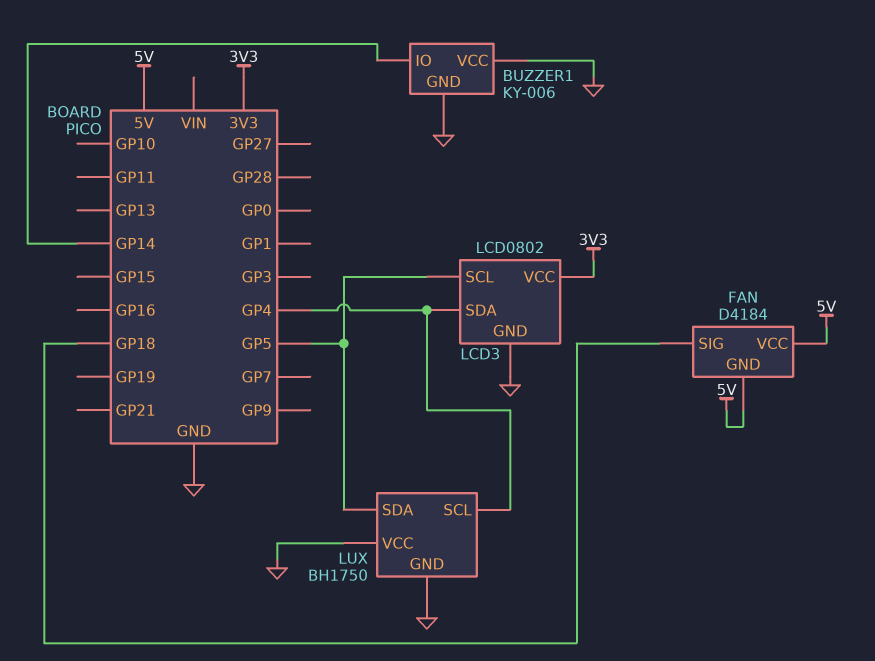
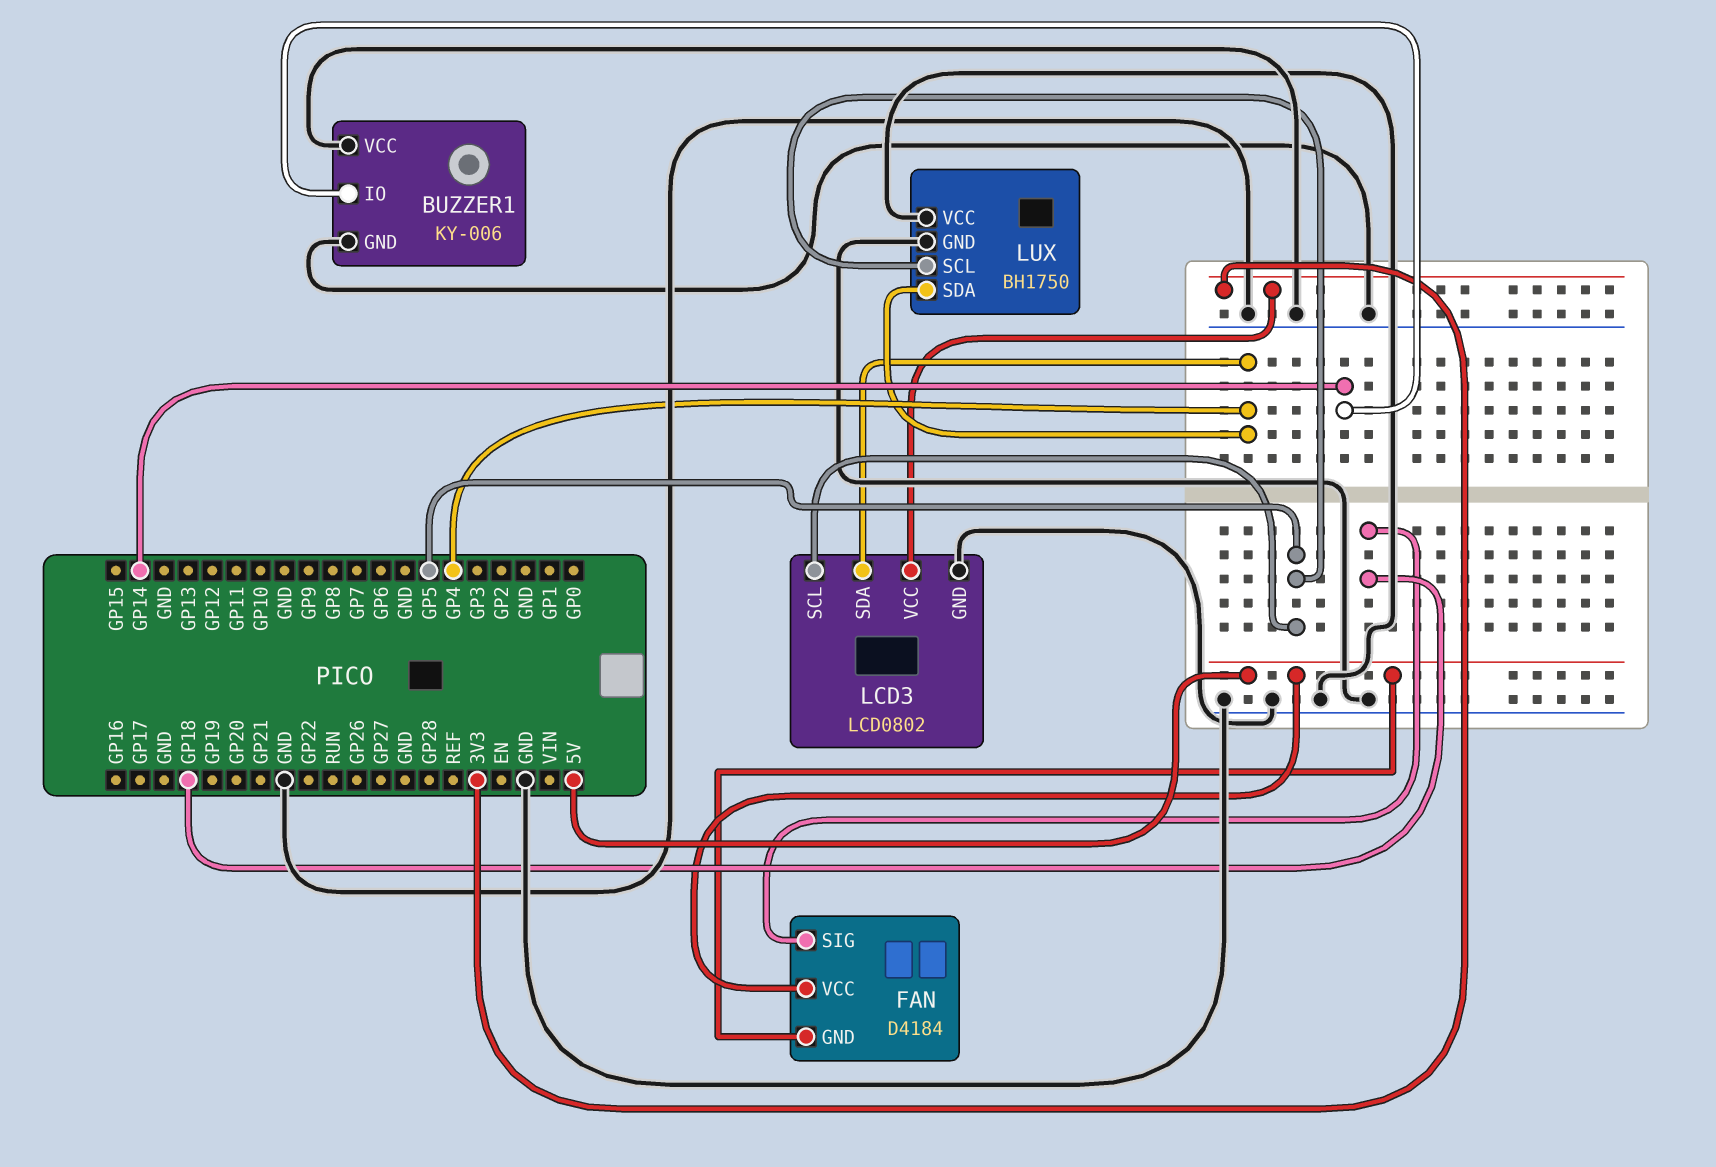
LUX pin SCL: GP4 -> GP5
LUX pin SDA: GP5 -> GP4

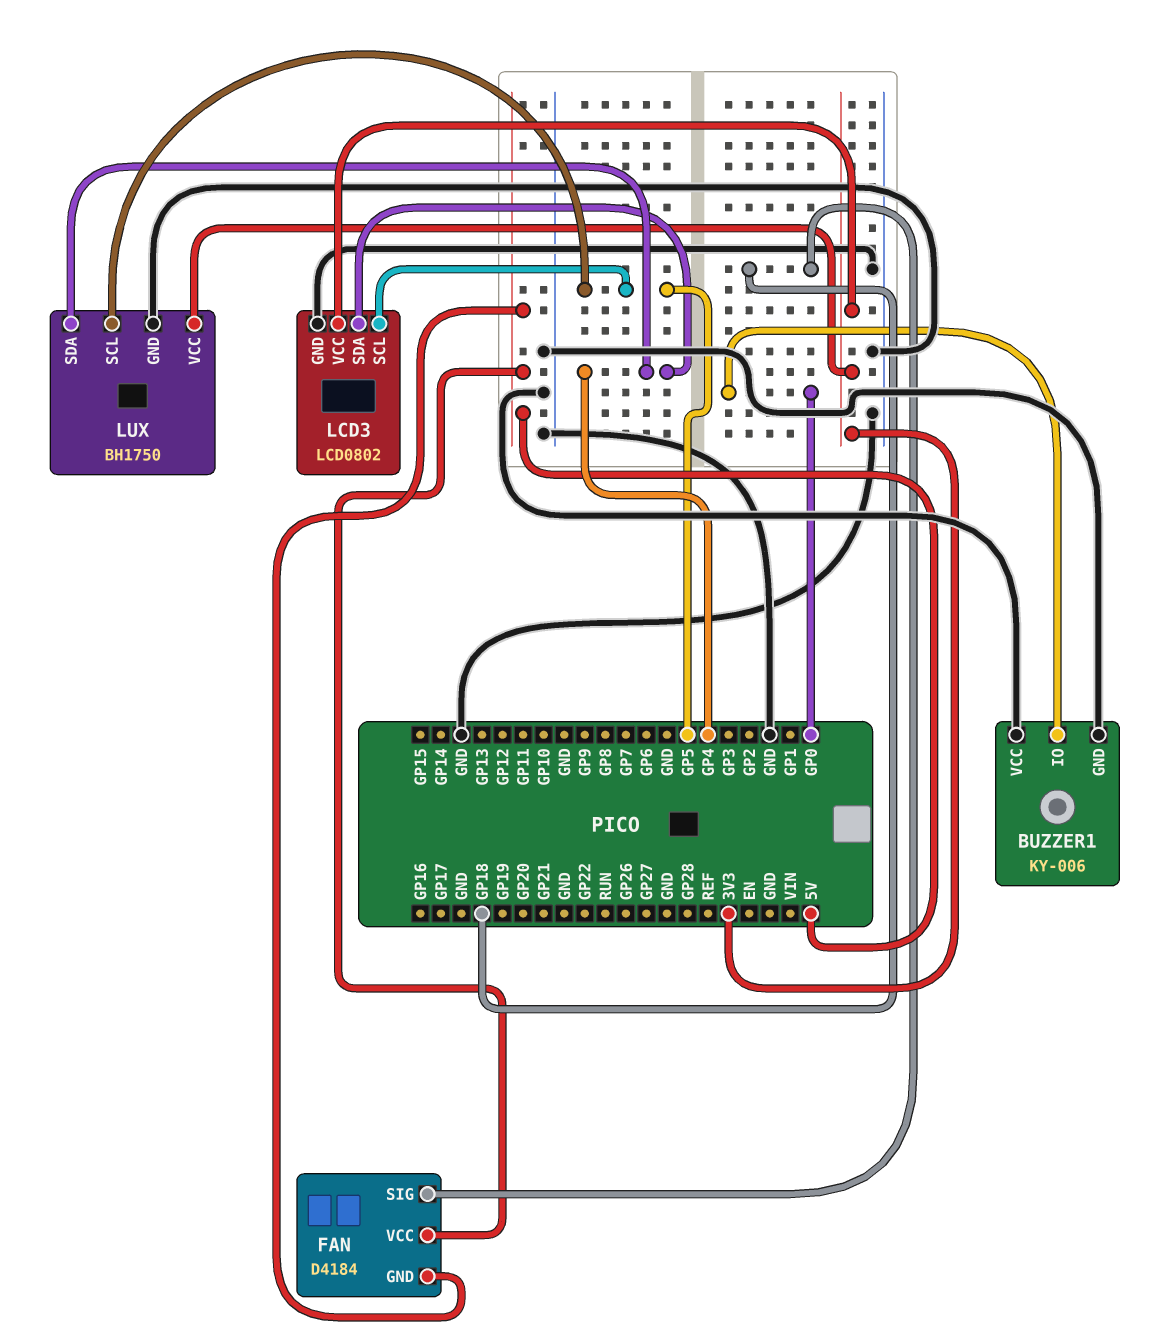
BUZZER1 pin IO: GP14 -> GP0
LUX pin VCC: GND -> 3V3

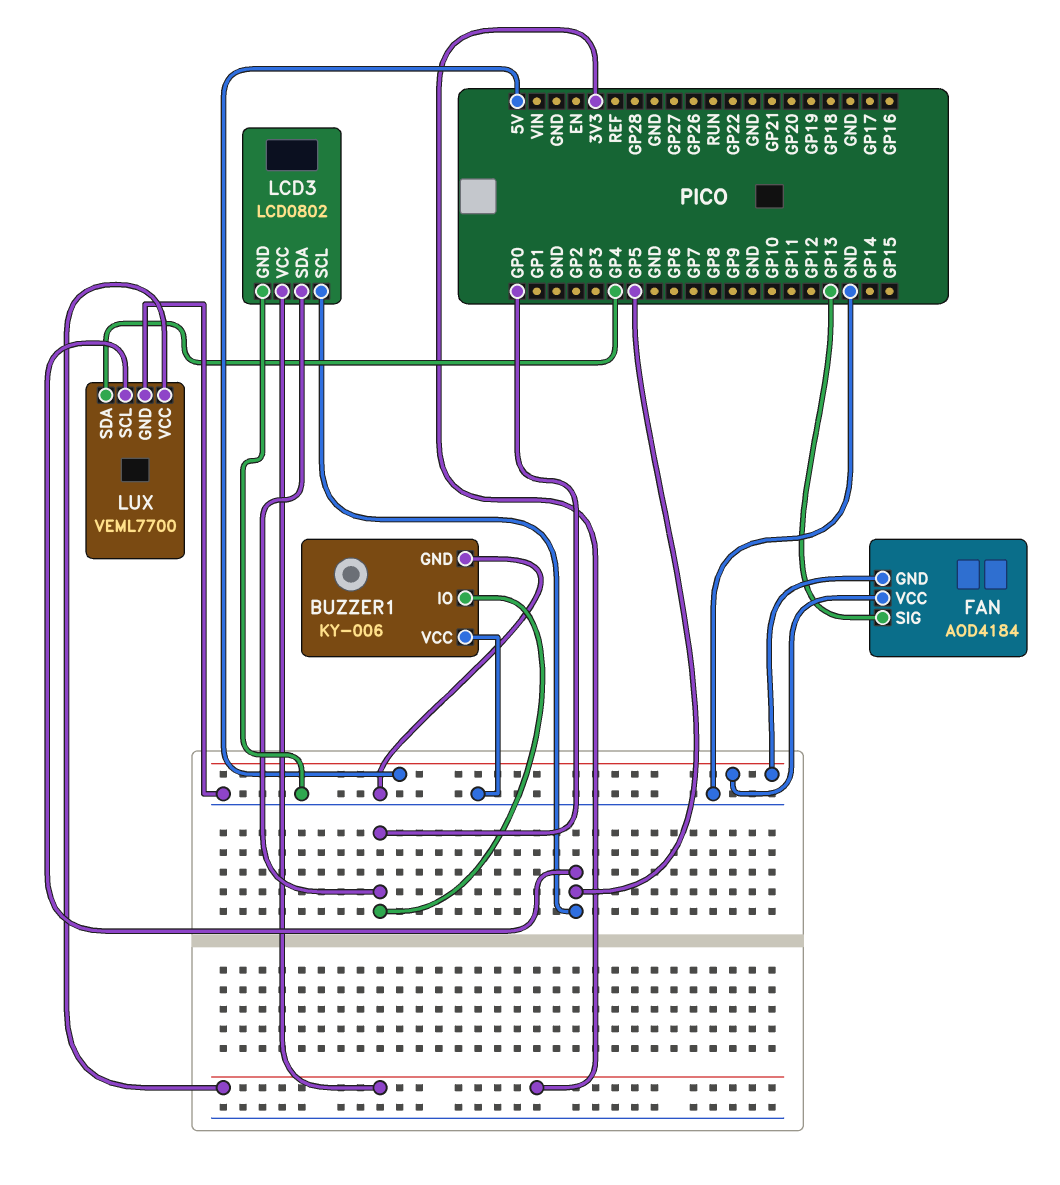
FAN: D4184 -> AOD4184
FAN pin SIG: GP18 -> GP13
LCD3 pin SDA: GP4 -> GP0
LUX: BH1750 -> VEML7700

